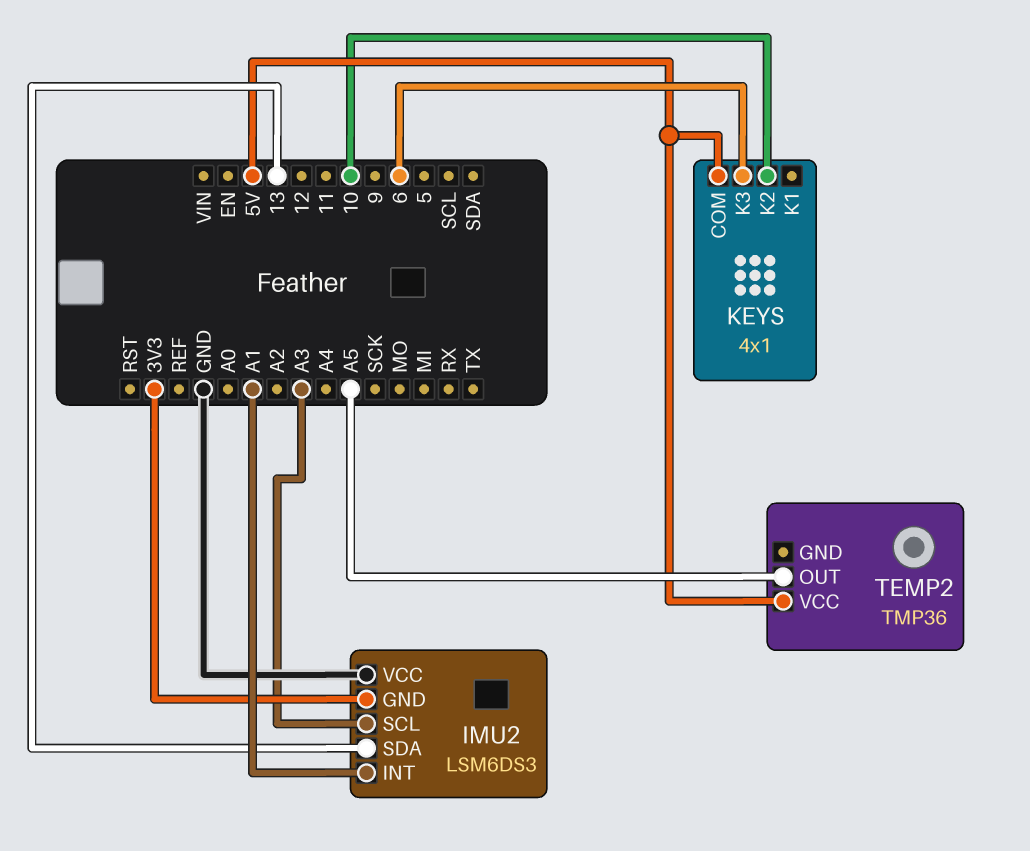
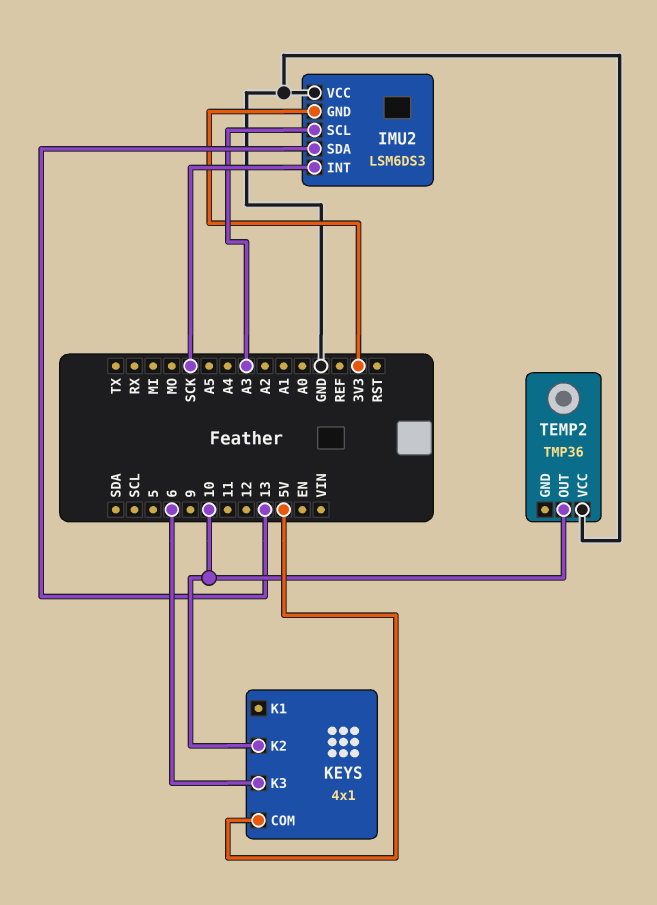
IMU2 pin INT: A1 -> SCK
TEMP2 pin OUT: A5 -> 10
TEMP2 pin VCC: 5V -> GND

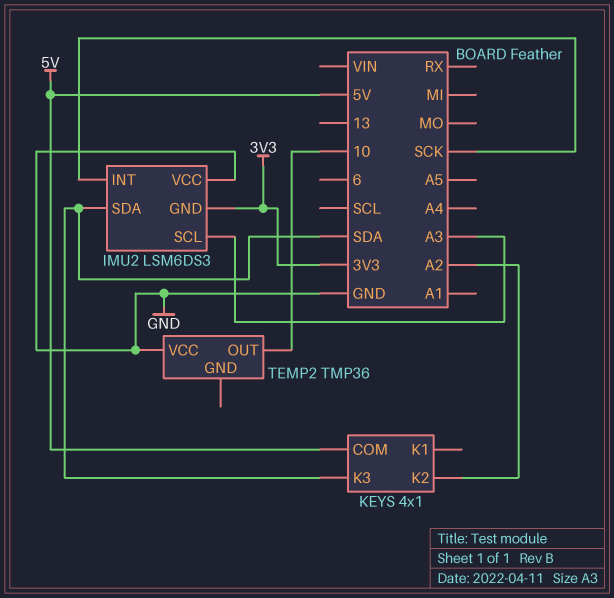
IMU2 pin SDA: 13 -> SDA
KEYS pin K2: 10 -> A2
KEYS pin K3: 6 -> SDA

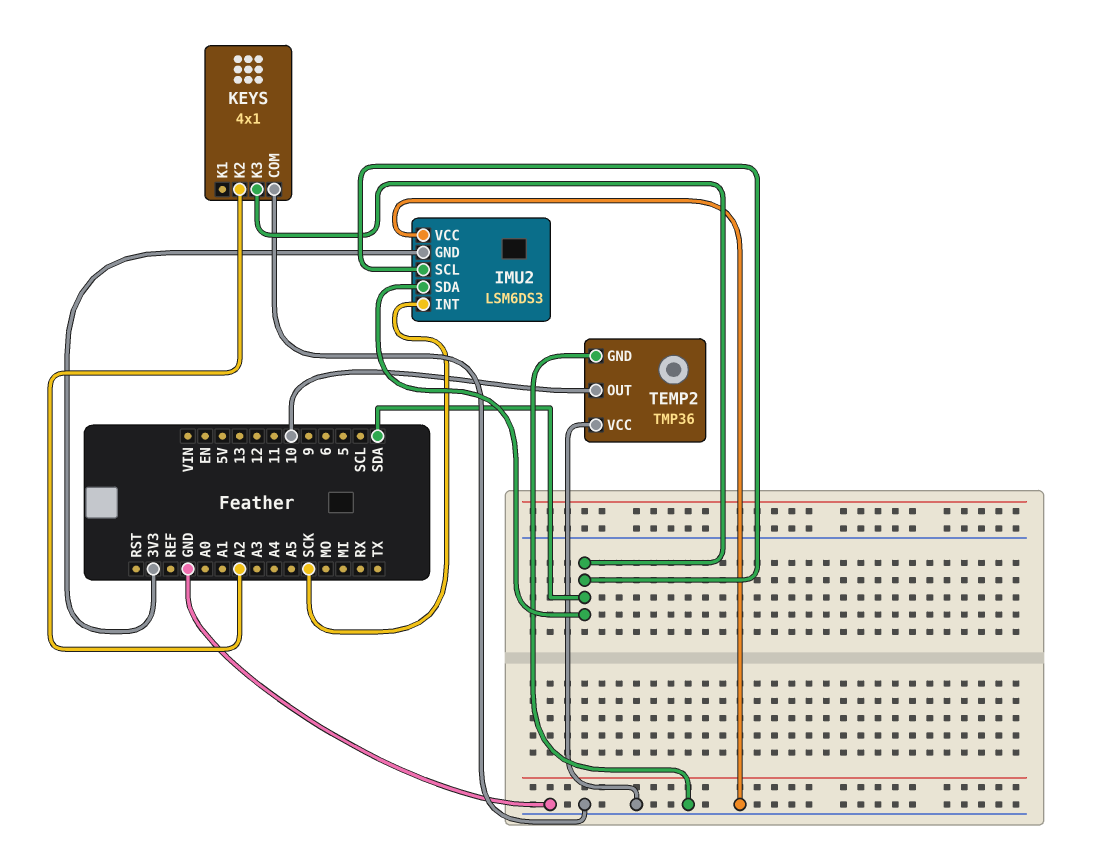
IMU2 pin SCL: A3 -> SDA
KEYS pin COM: 5V -> GND
TEMP2 pin GND: none -> GND

